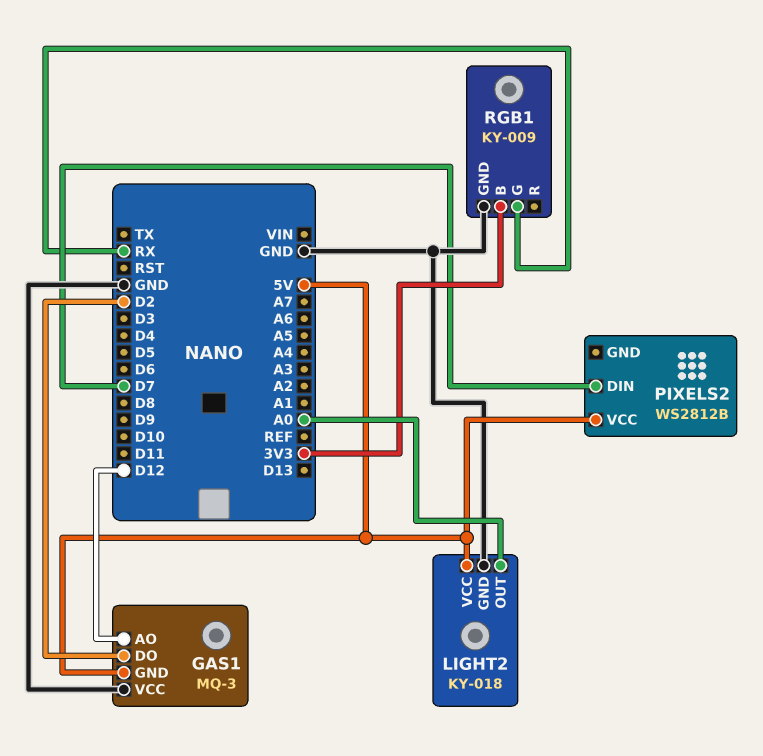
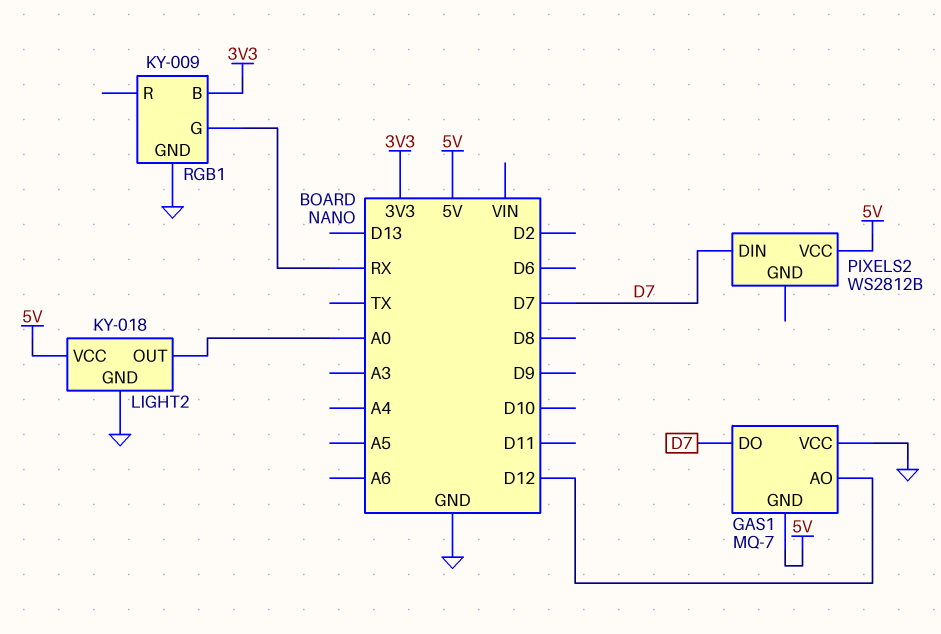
GAS1: MQ-3 -> MQ-7
GAS1 pin DO: D2 -> D7

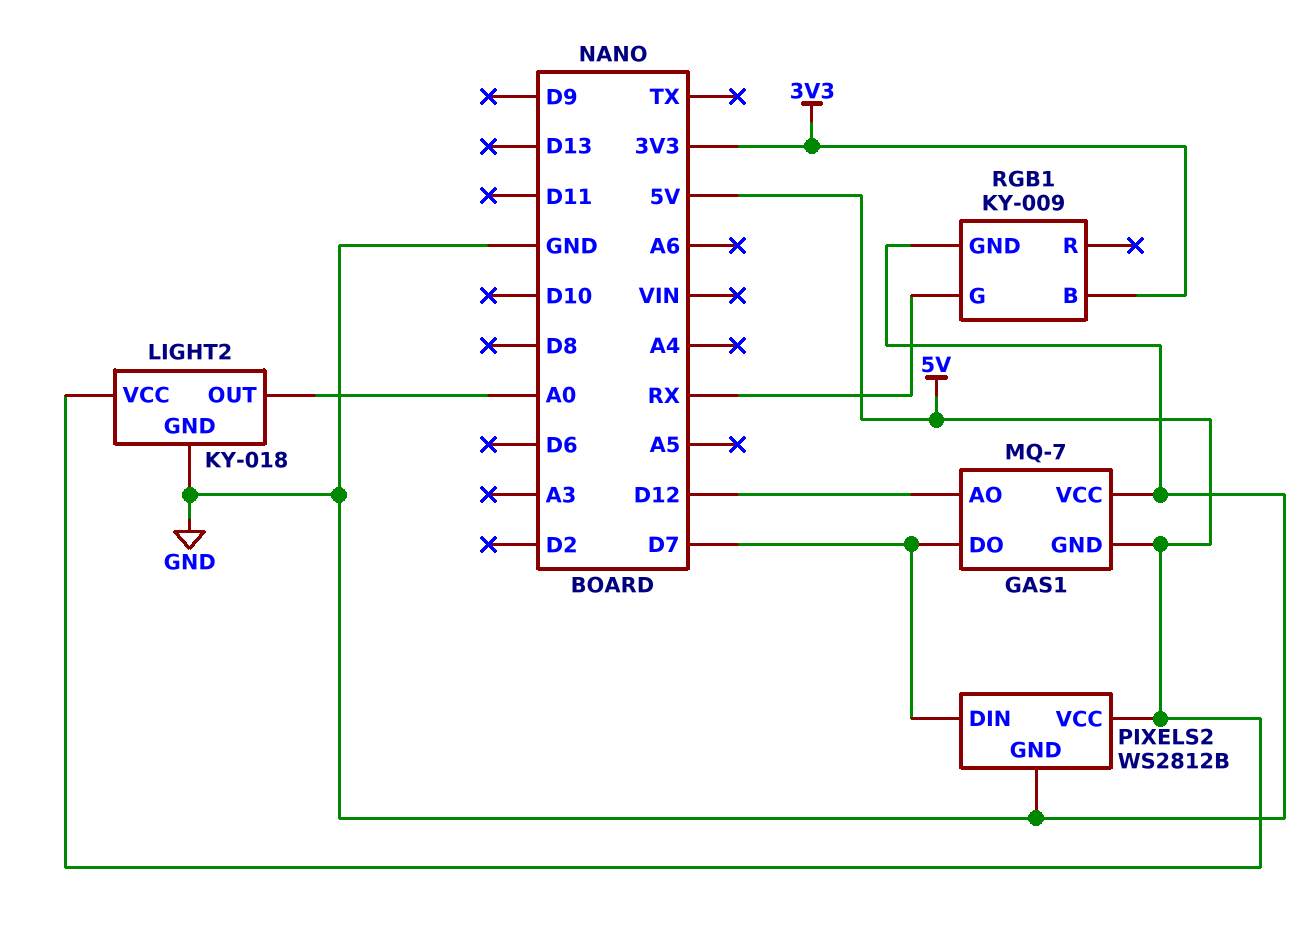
PIXELS2 pin GND: none -> GND

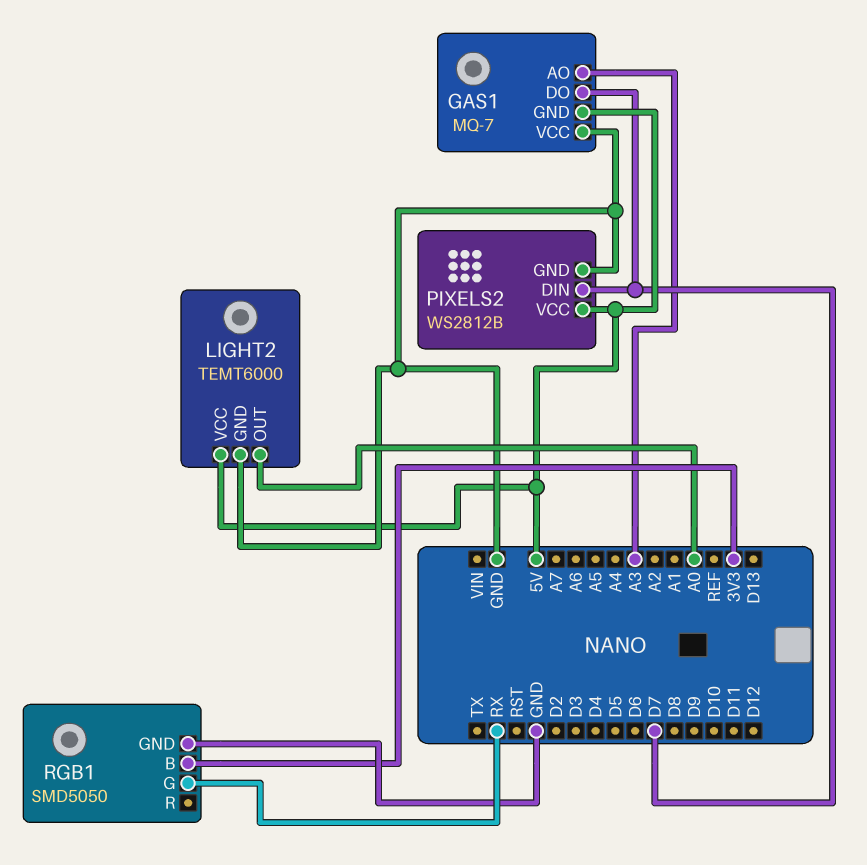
GAS1 pin AO: D12 -> A3
LIGHT2: KY-018 -> TEMT6000
RGB1: KY-009 -> SMD5050

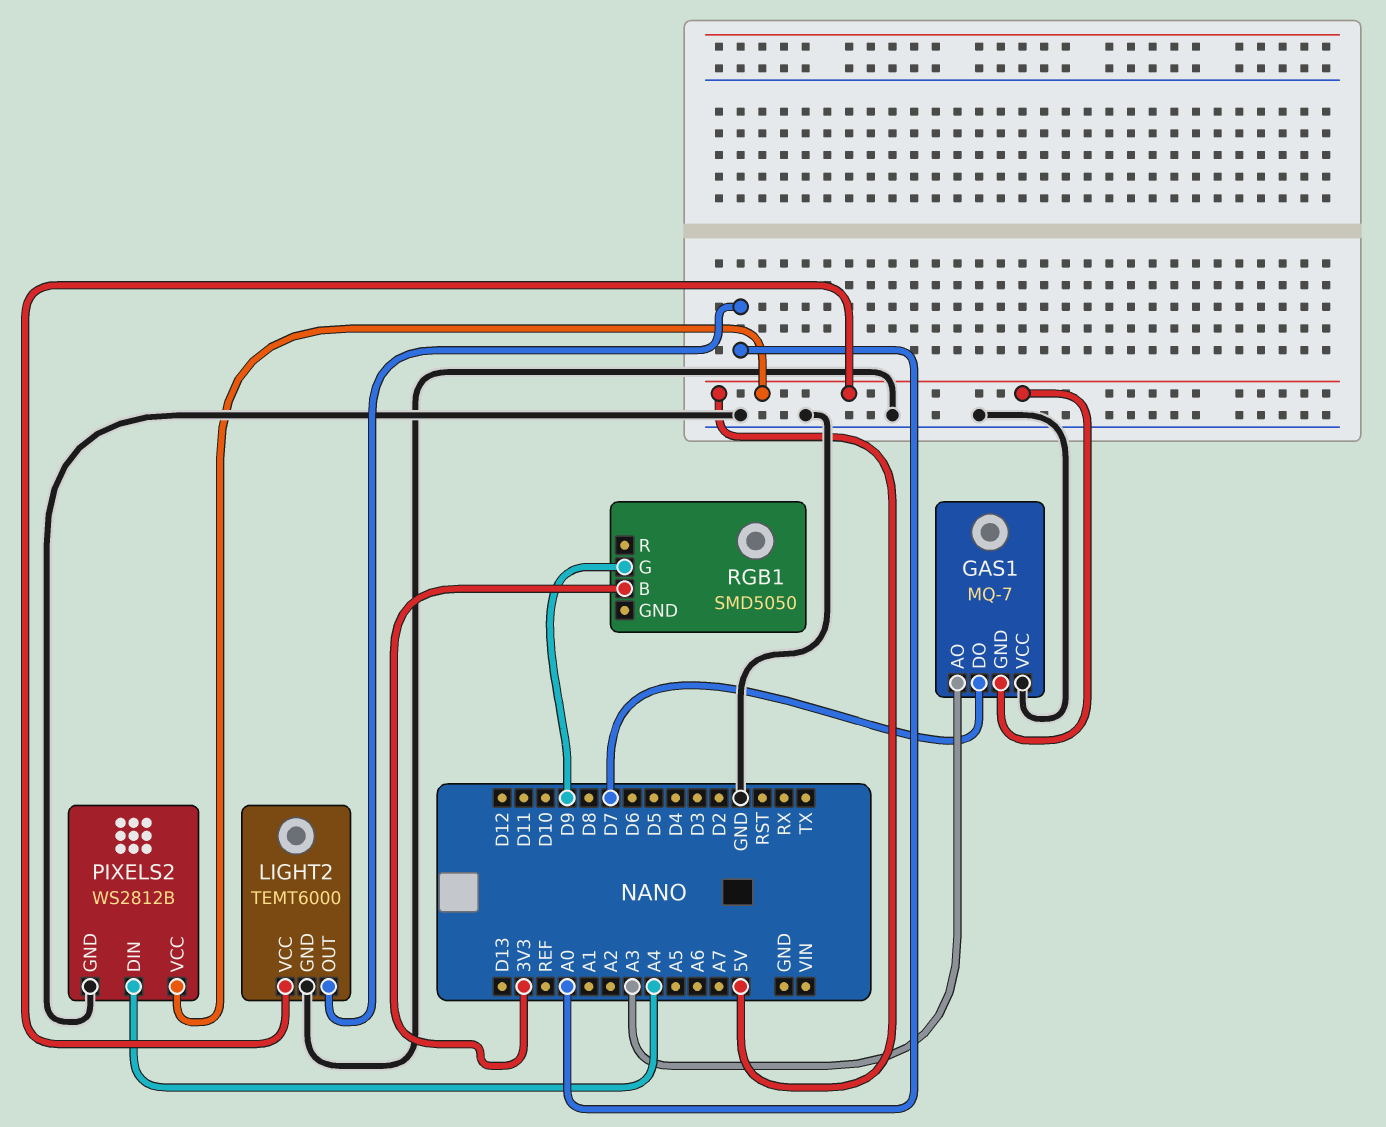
PIXELS2 pin DIN: D7 -> A4
RGB1 pin G: RX -> D9
RGB1 pin GND: GND -> none

